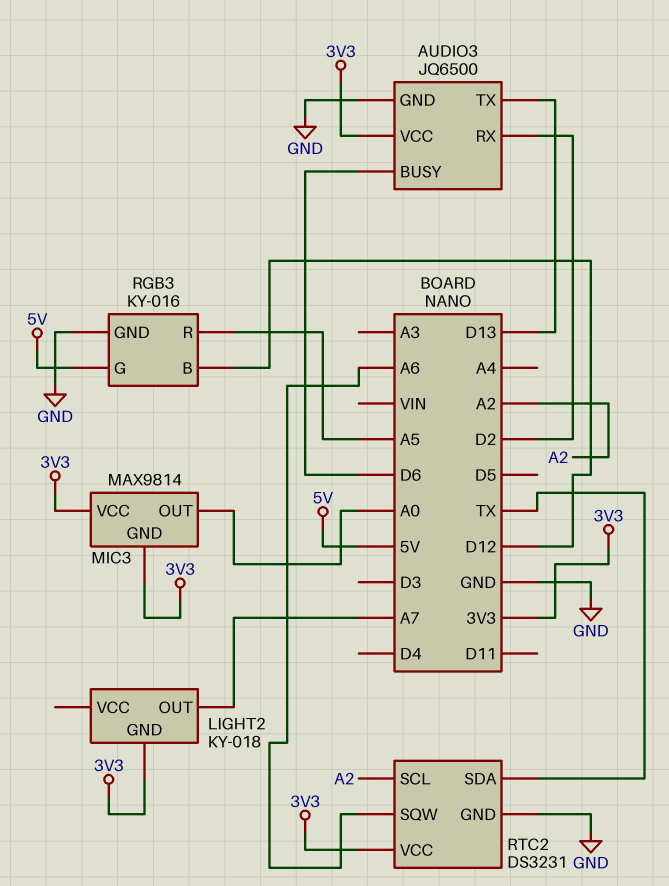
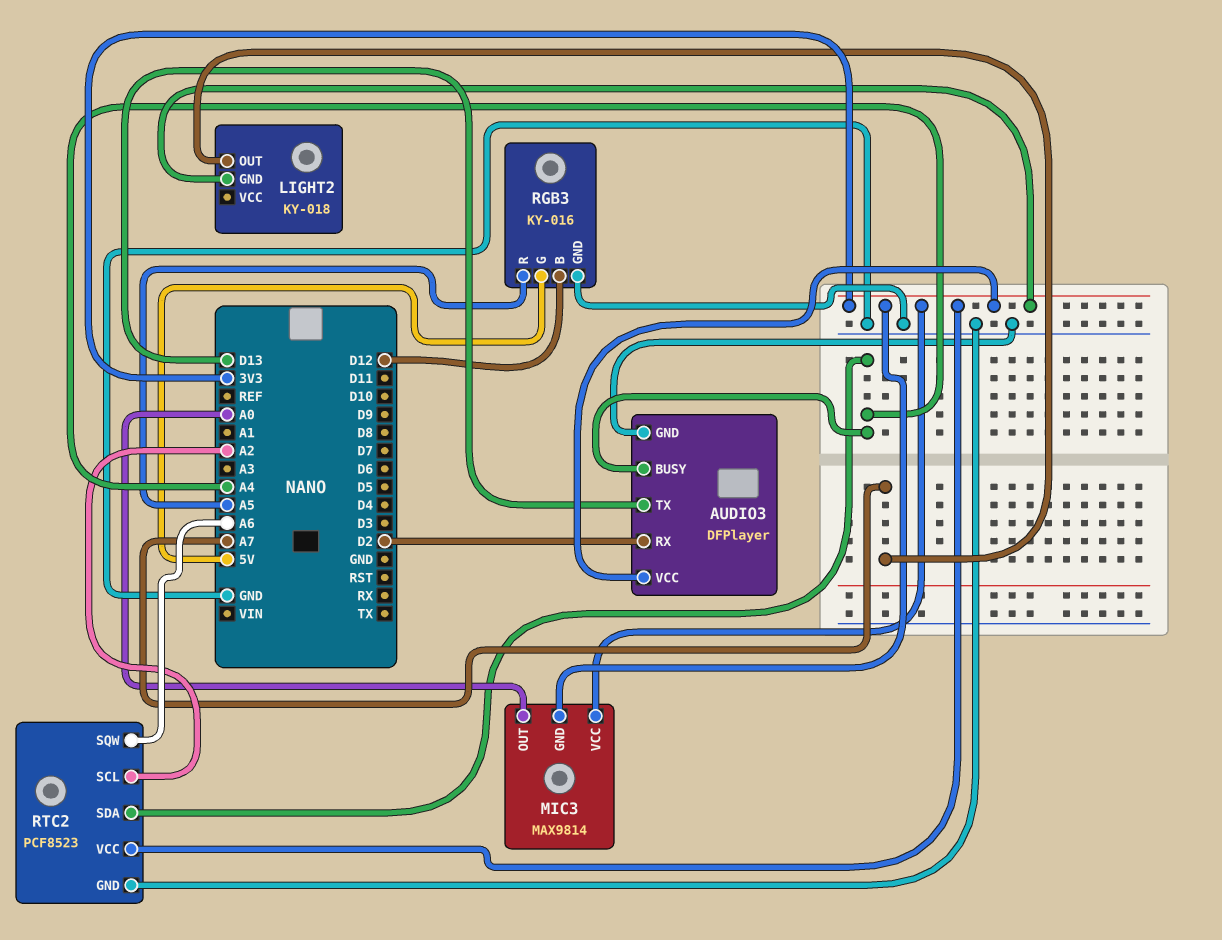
AUDIO3: JQ6500 -> DFPlayer
AUDIO3 pin BUSY: D6 -> A4
RTC2: DS3231 -> PCF8523
RTC2 pin SDA: TX -> A4

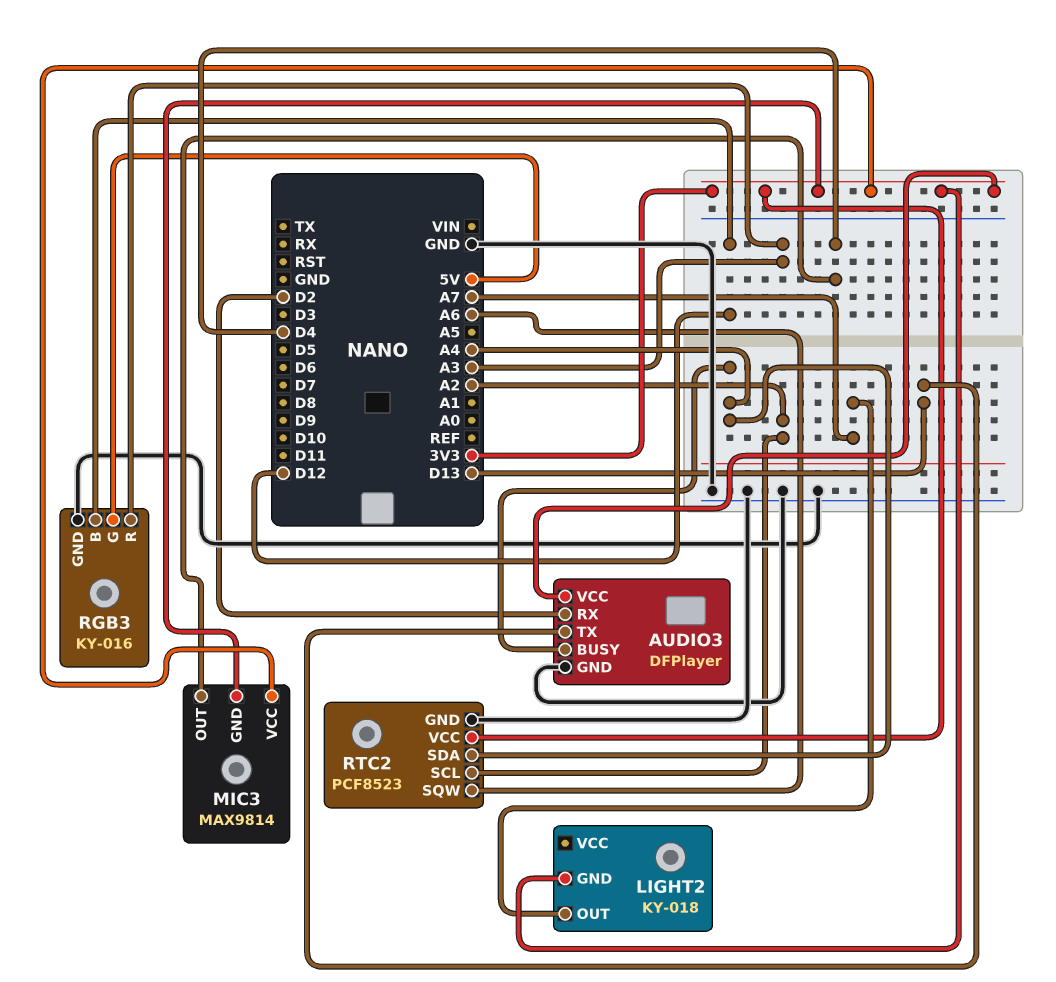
MIC3 pin OUT: A0 -> D4
RGB3 pin R: A5 -> A3

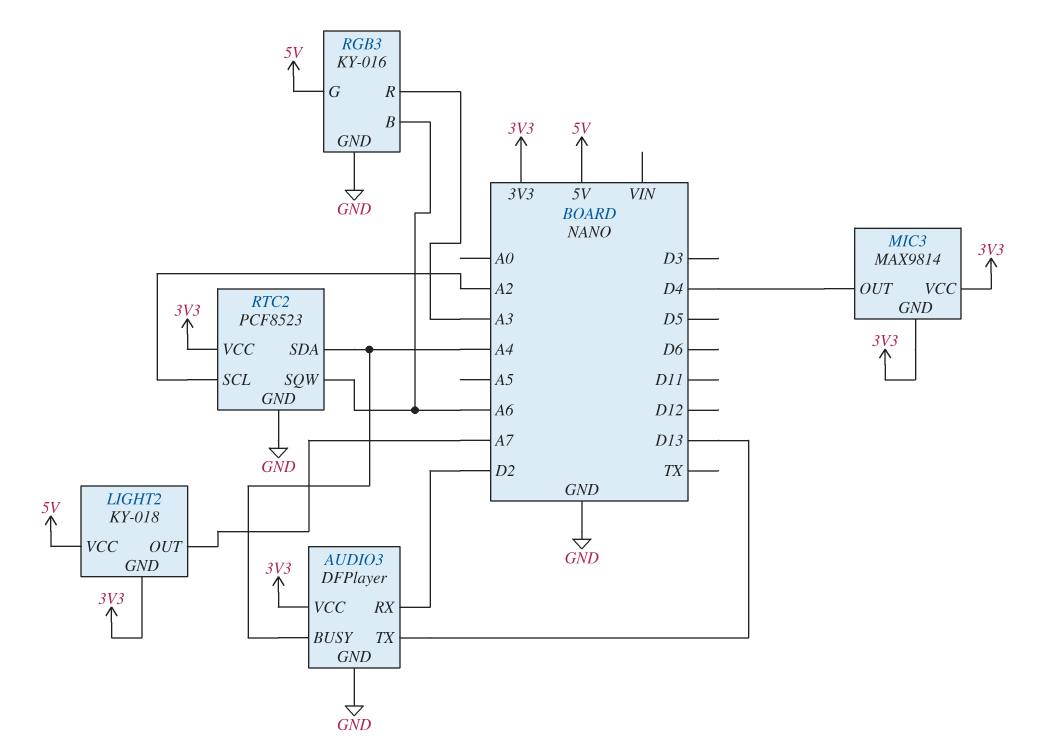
LIGHT2 pin VCC: none -> 5V
RGB3 pin B: D12 -> A6

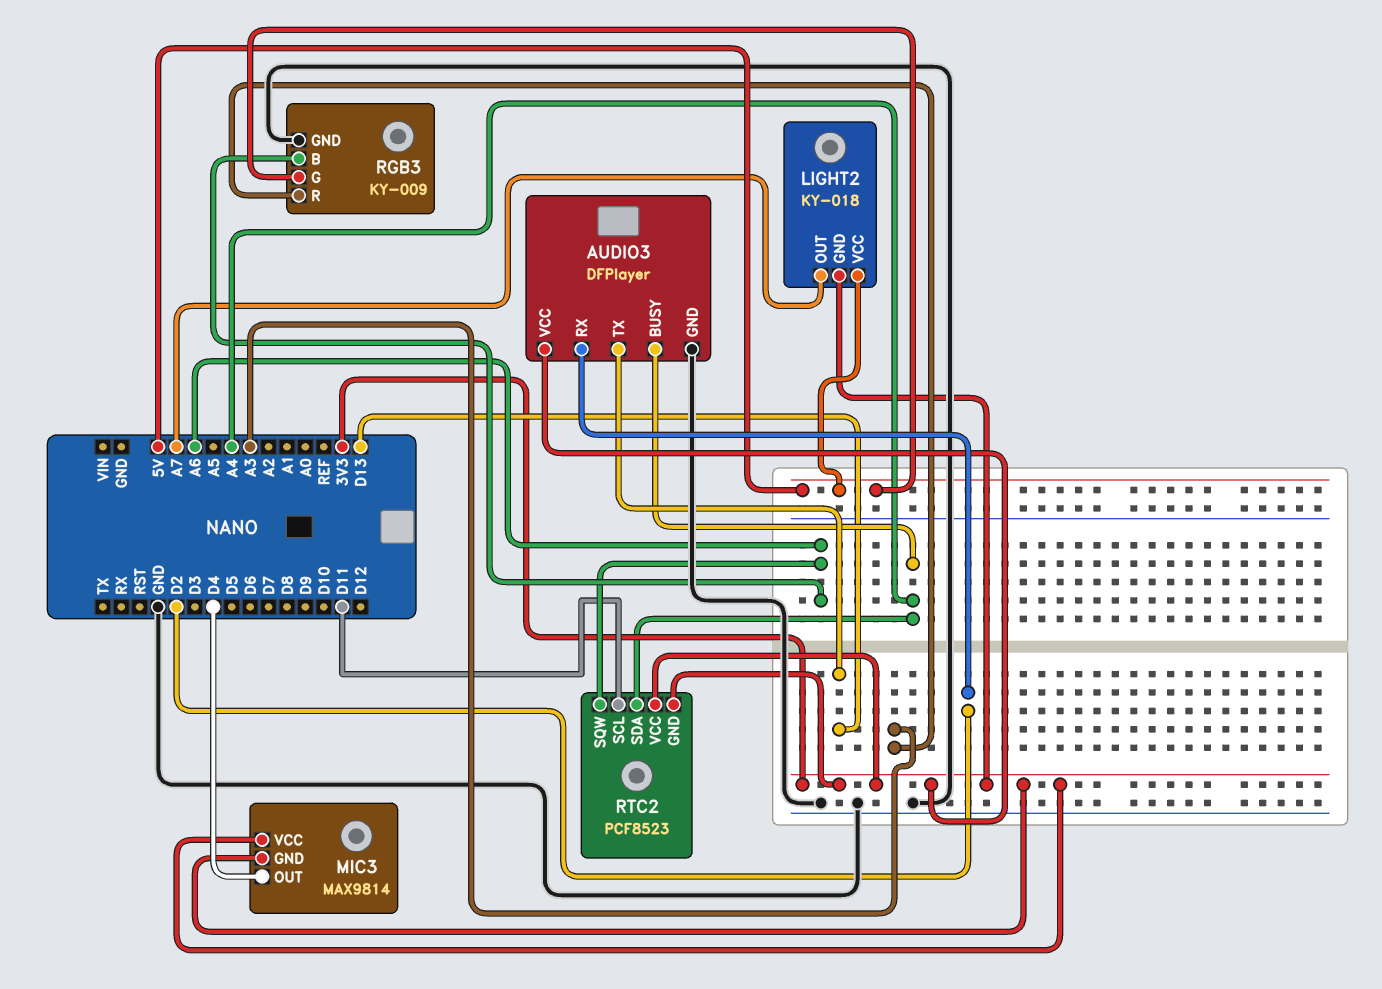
RGB3: KY-016 -> KY-009
RTC2 pin GND: GND -> 3V3
RTC2 pin SCL: A2 -> D11

